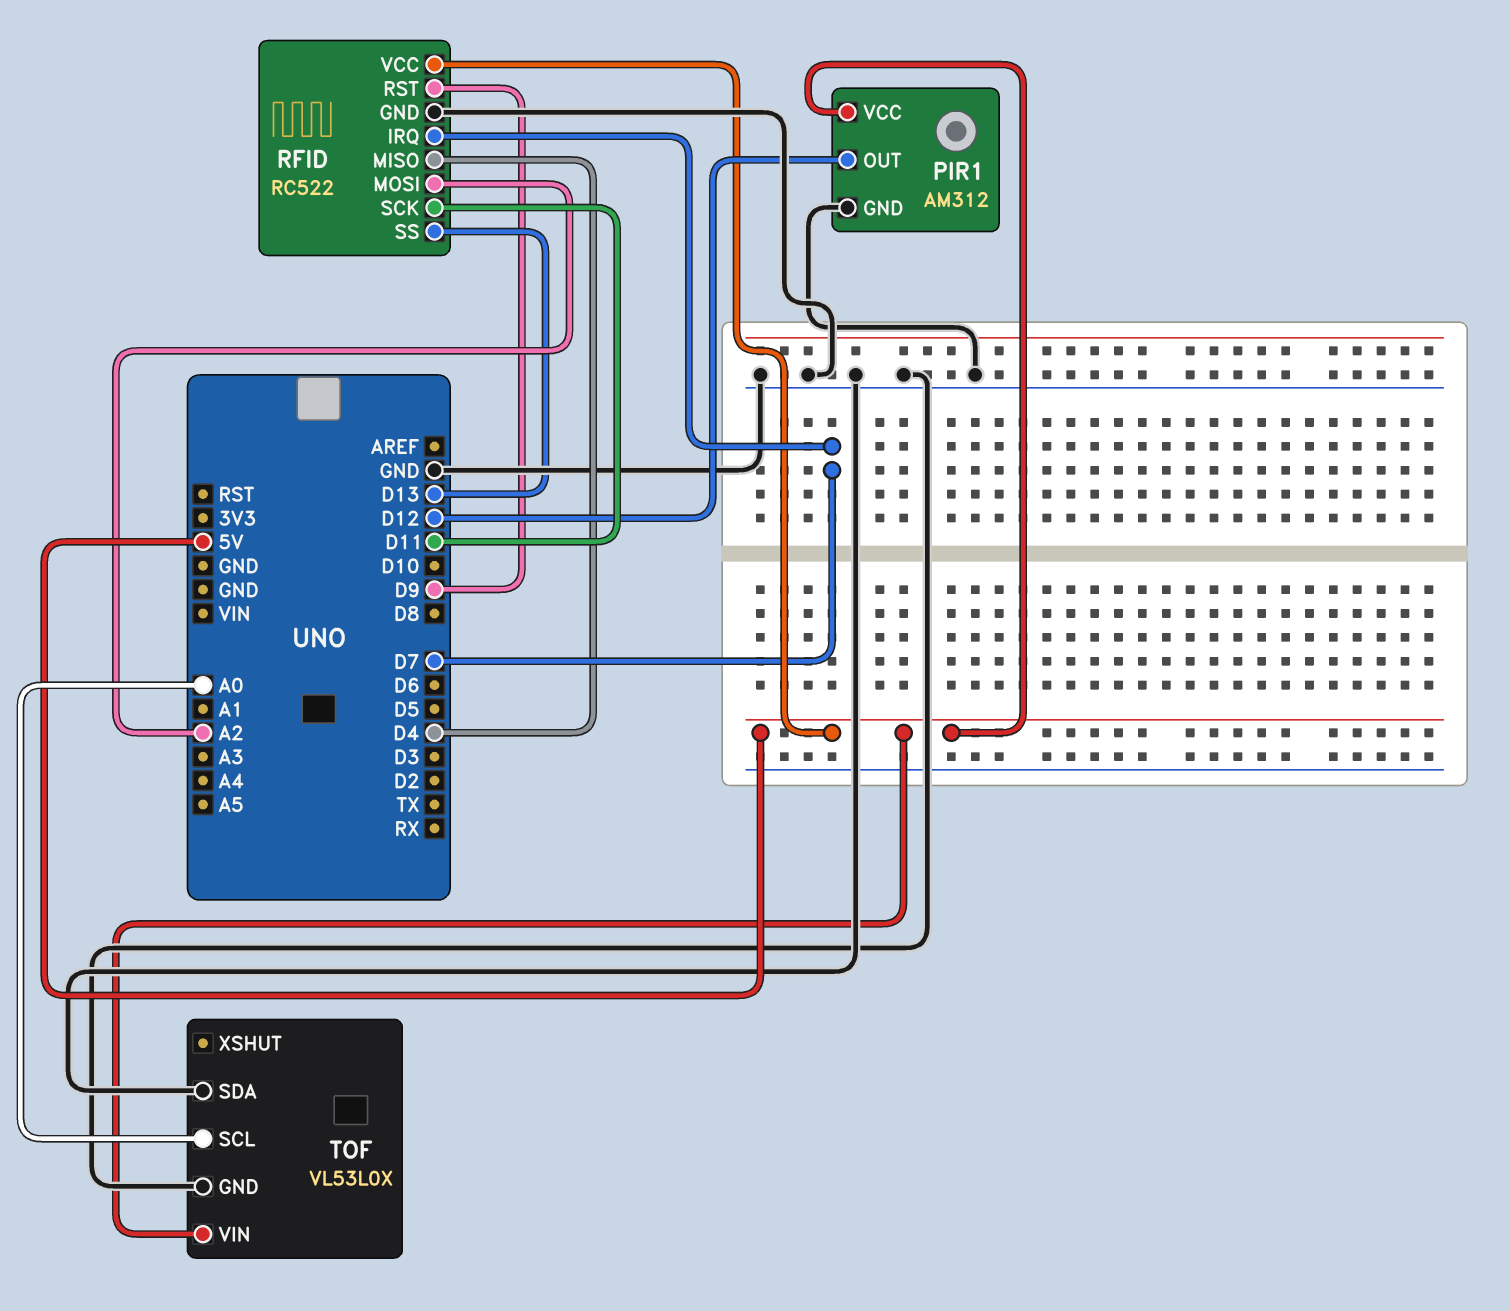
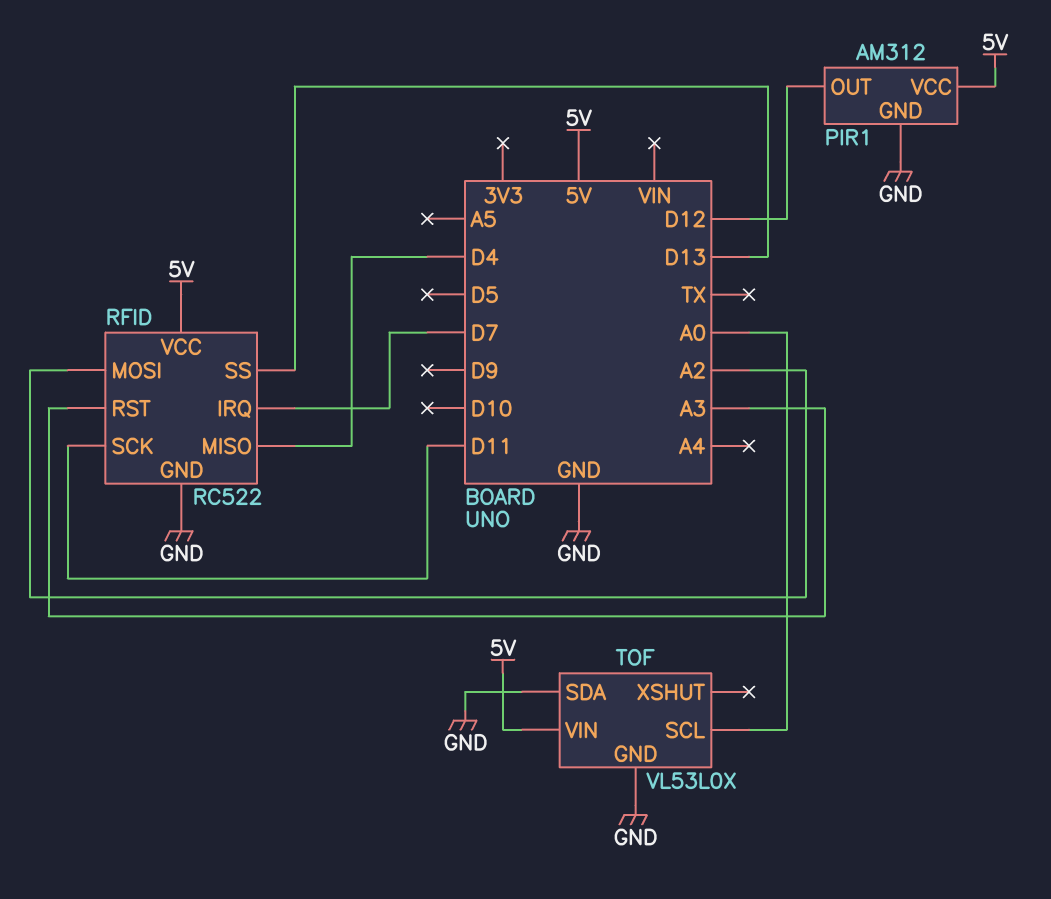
RFID pin RST: D9 -> A3

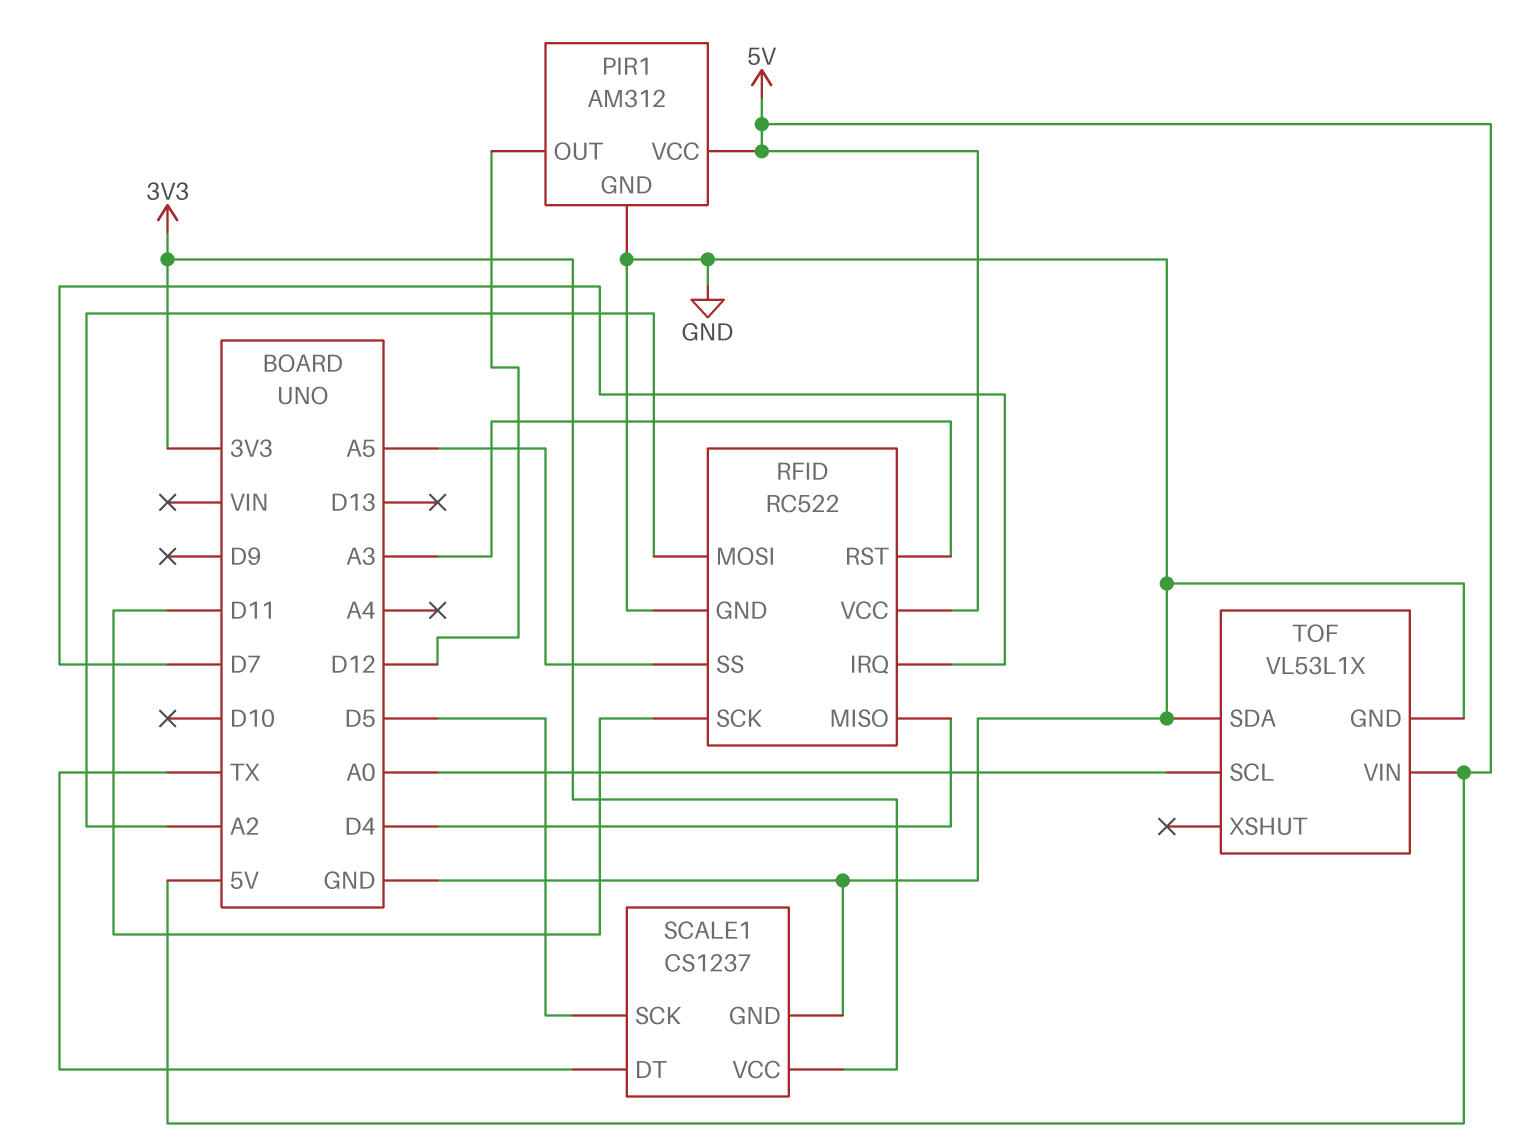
RFID pin SS: D13 -> A5
SCALE1: none -> CS1237
SCALE1 pin DT: none -> TX
SCALE1 pin GND: none -> GND
SCALE1 pin SCK: none -> D5
SCALE1 pin VCC: none -> 3V3
TOF: VL53L0X -> VL53L1X

